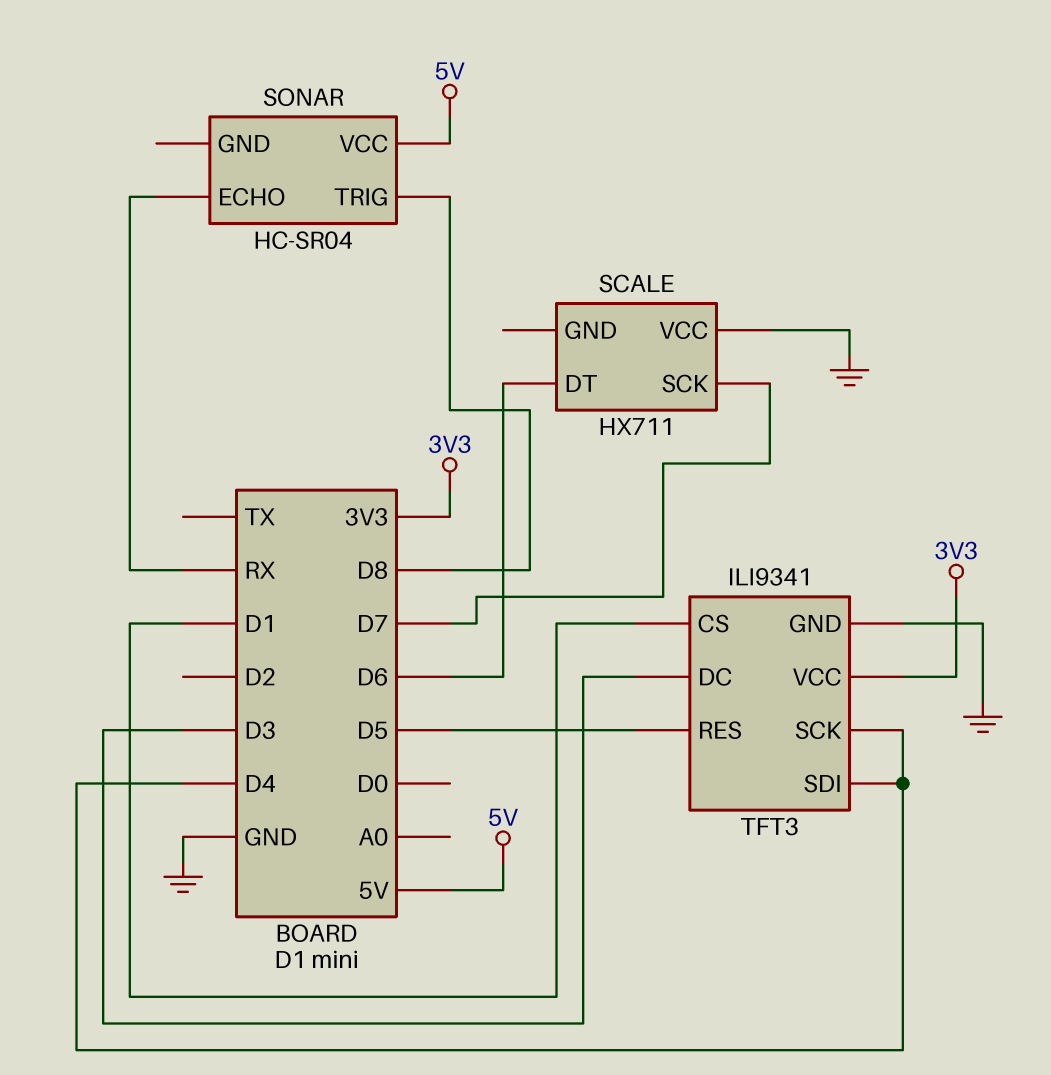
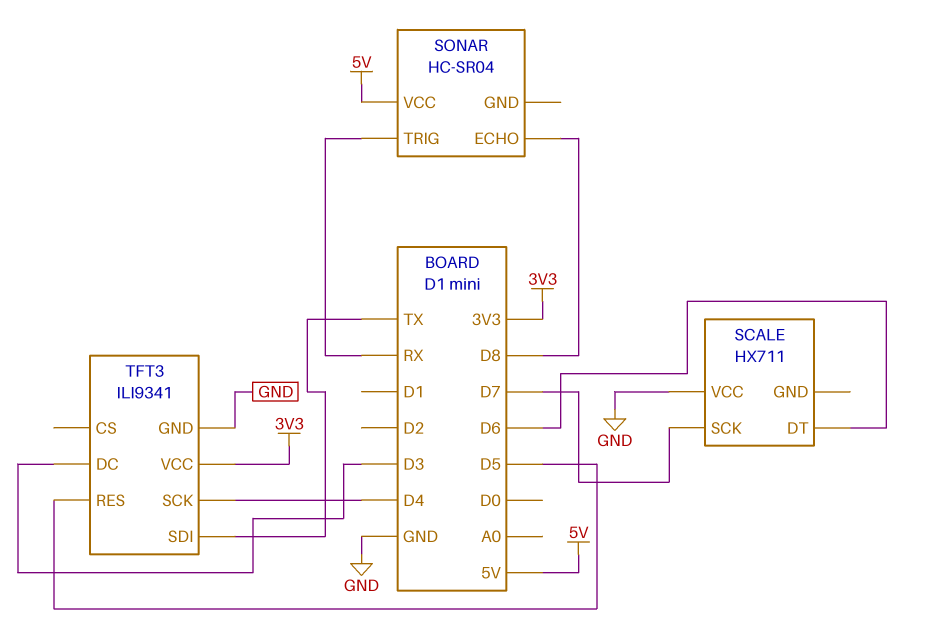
SONAR pin ECHO: RX -> D8
SONAR pin TRIG: D8 -> RX
TFT3 pin CS: D1 -> none
TFT3 pin SDI: D4 -> TX

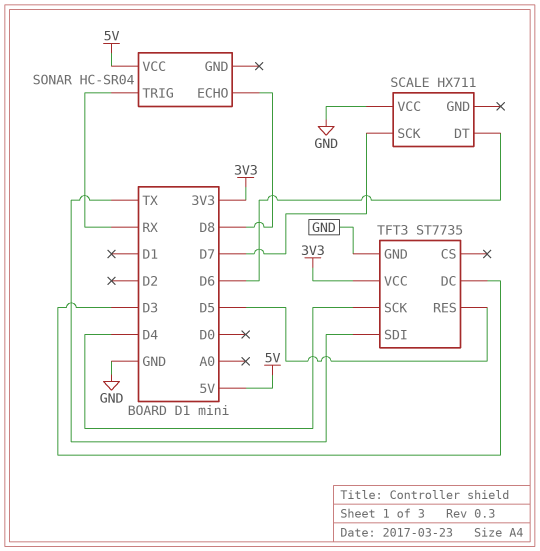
TFT3: ILI9341 -> ST7735

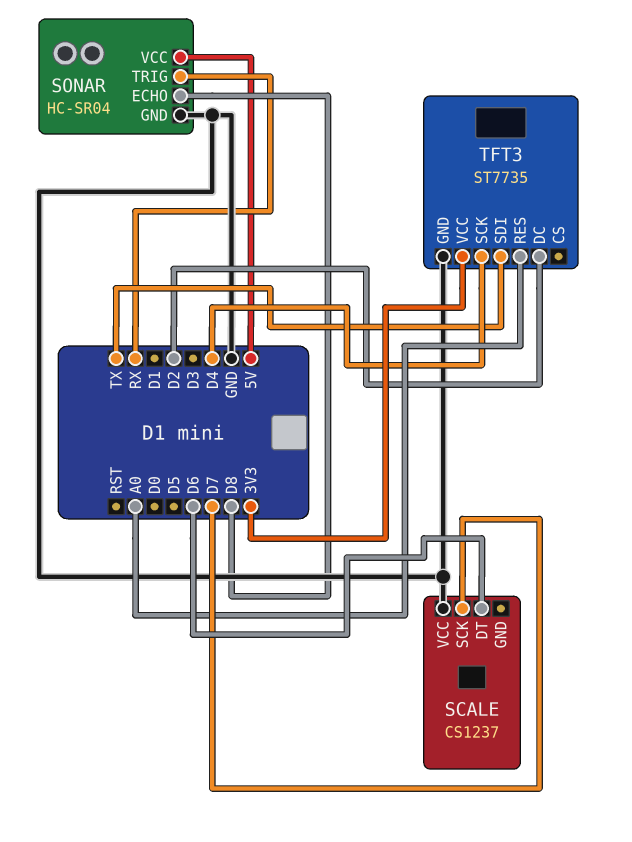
SCALE: HX711 -> CS1237
SONAR pin GND: none -> GND
TFT3 pin DC: D3 -> D2
TFT3 pin RES: D5 -> A0

